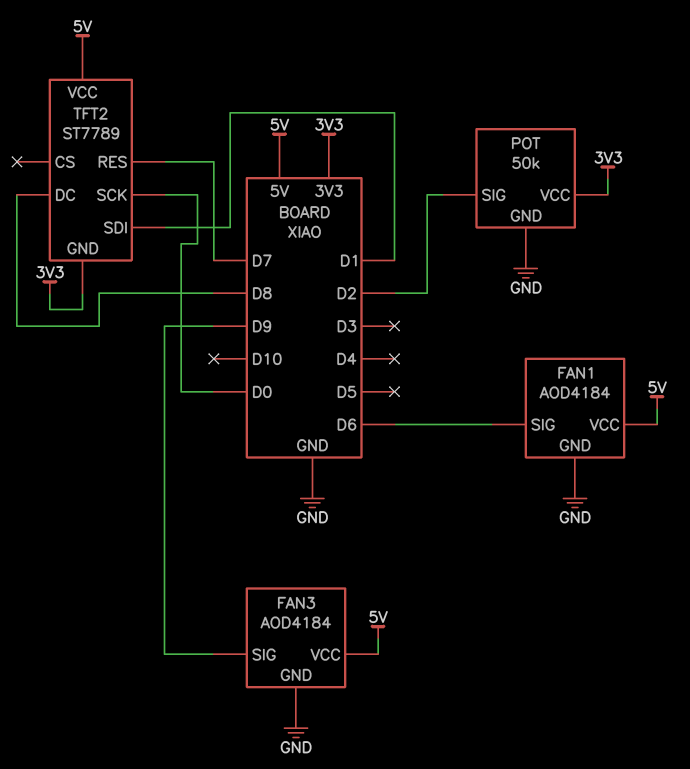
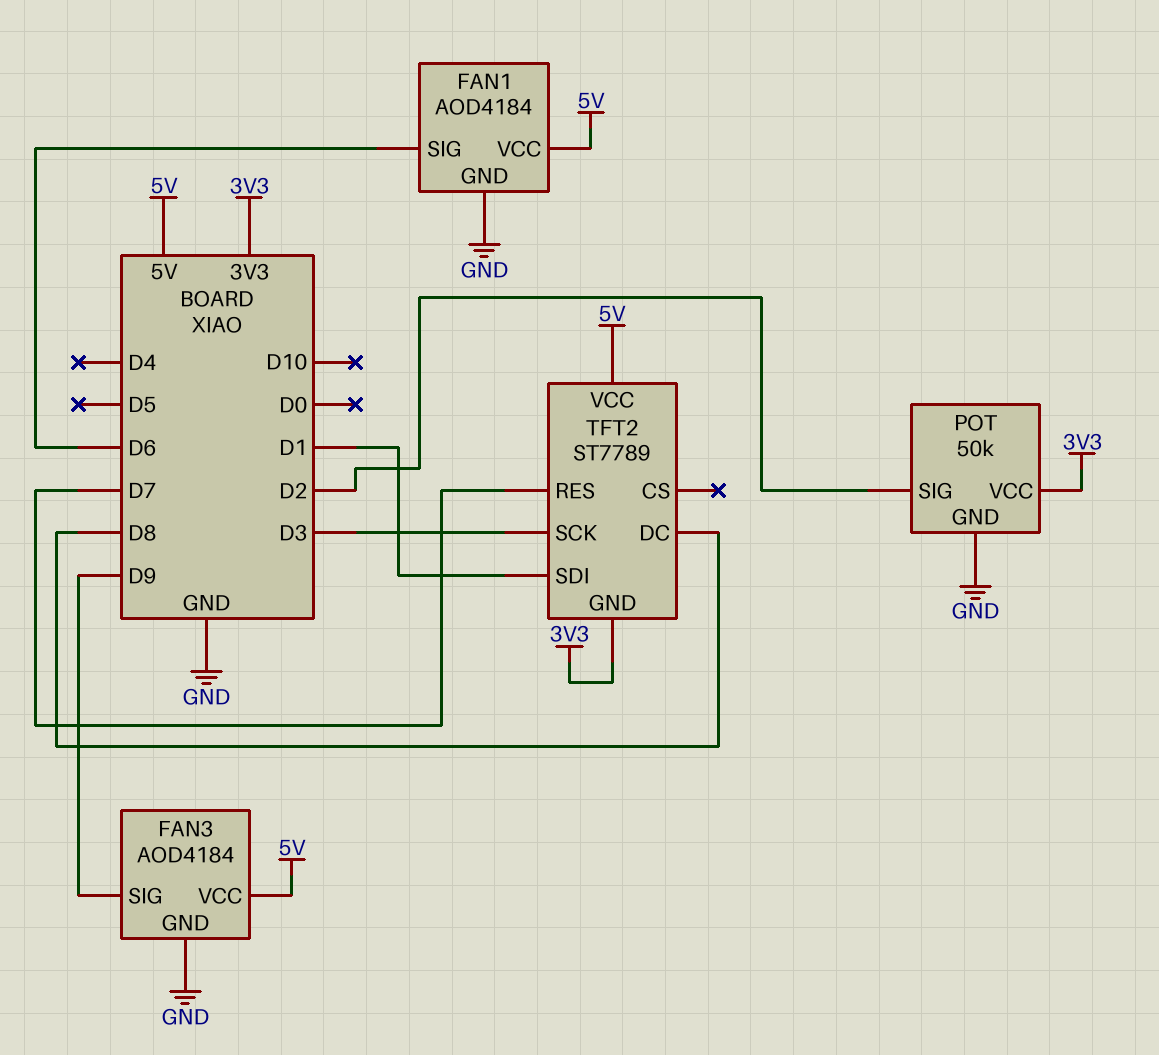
TFT2 pin SCK: D0 -> D3

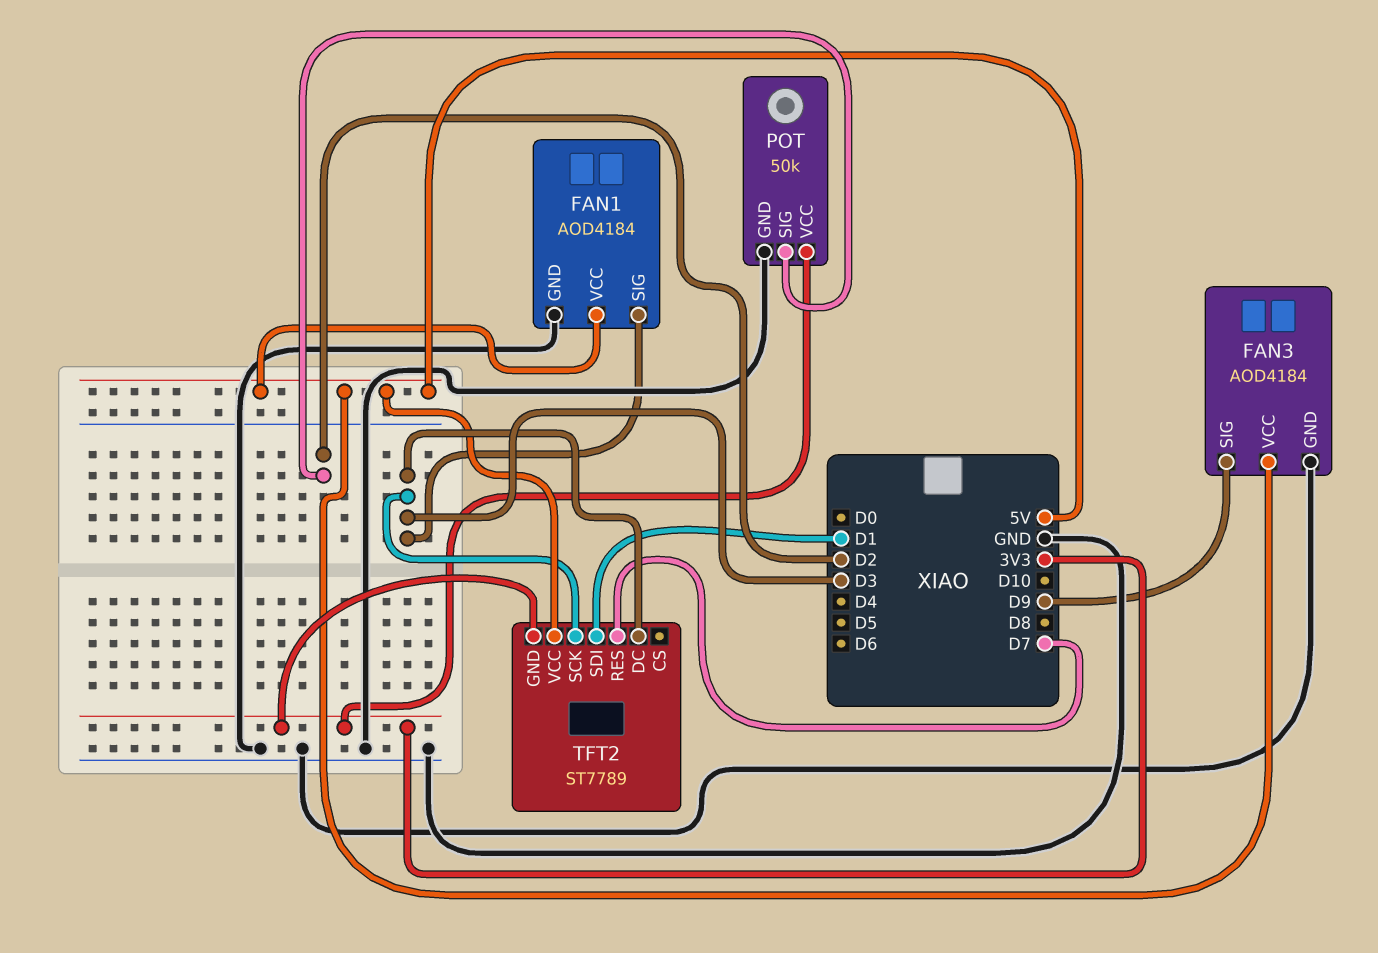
FAN1 pin SIG: D6 -> D3
TFT2 pin DC: D8 -> D3

